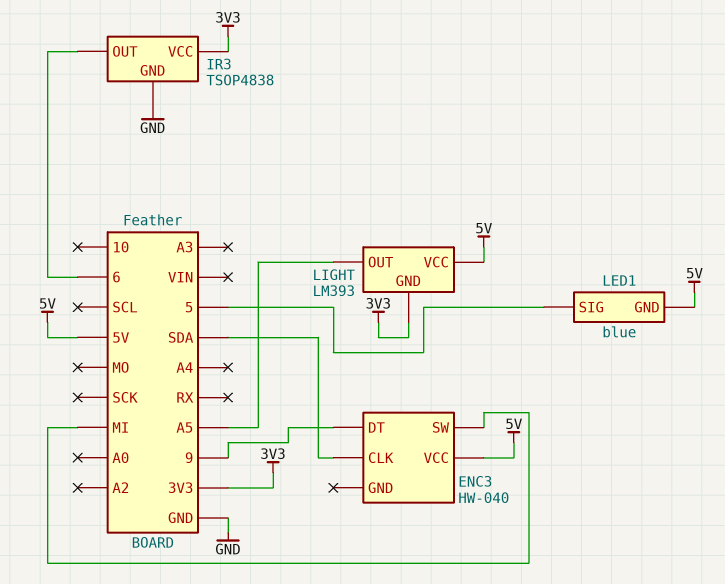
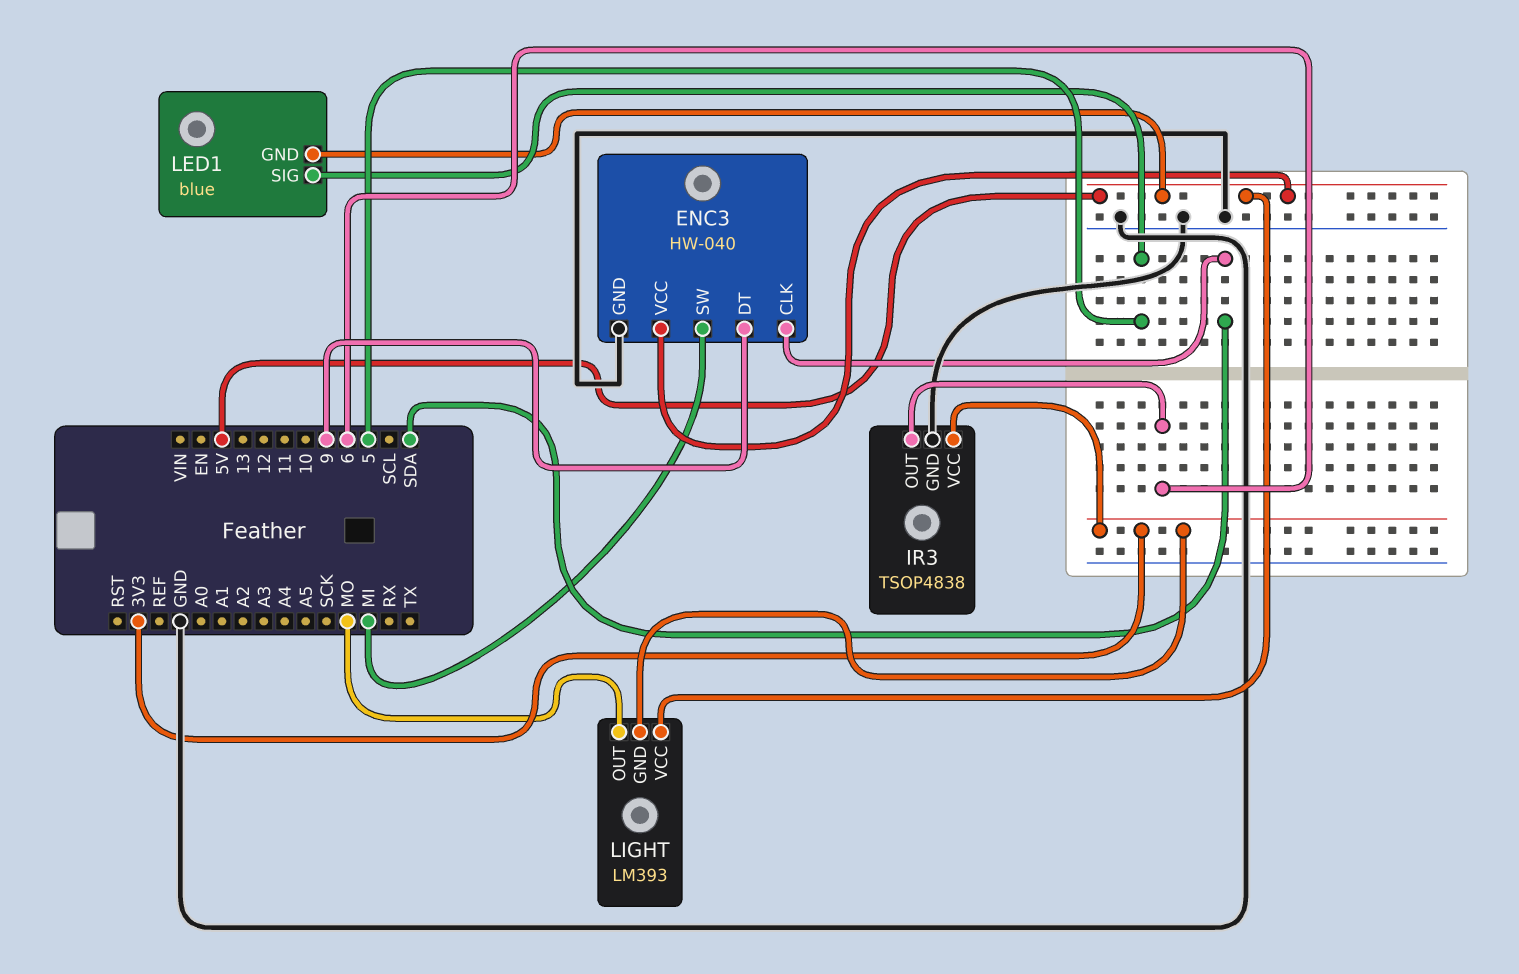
ENC3 pin GND: none -> GND
LIGHT pin OUT: A5 -> MO

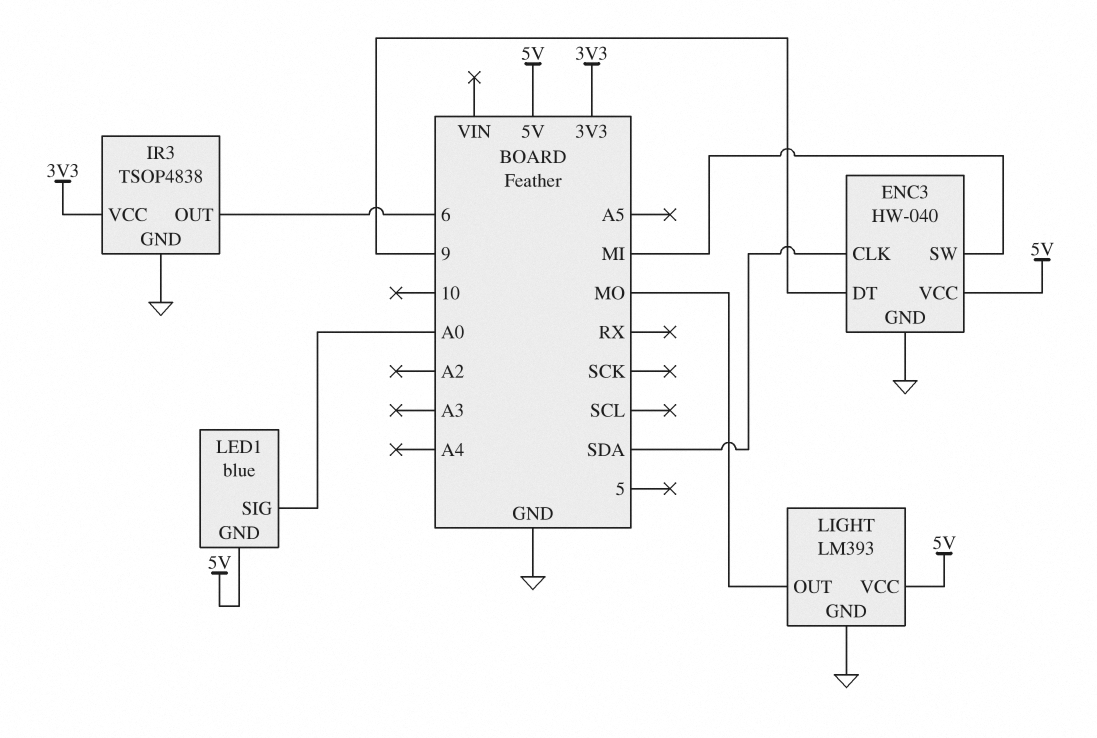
LED1 pin SIG: 5 -> A0
LIGHT pin GND: 3V3 -> GND

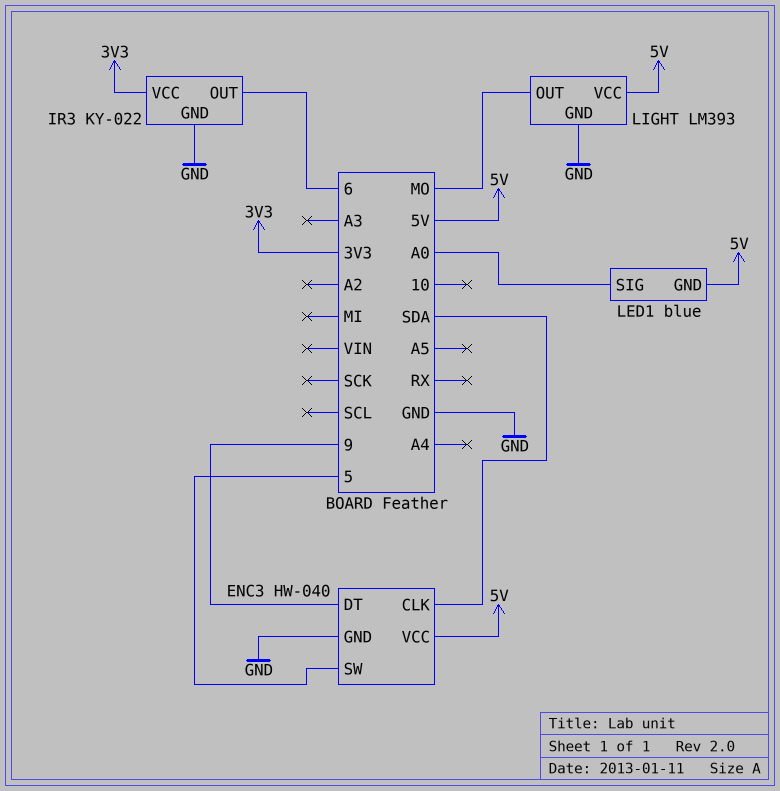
ENC3 pin SW: MI -> 5
IR3: TSOP4838 -> KY-022

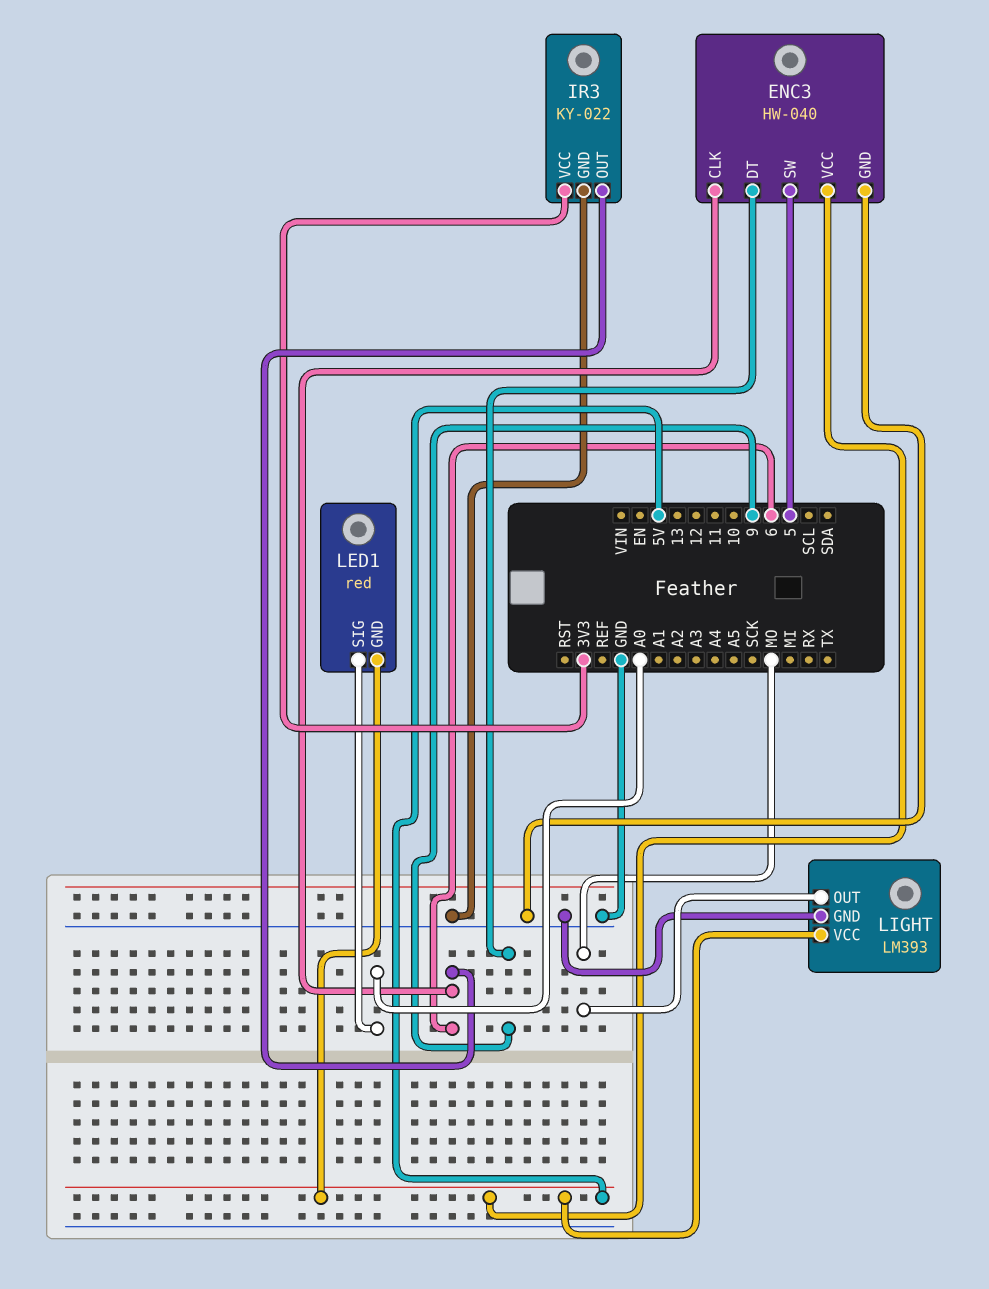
ENC3 pin CLK: SDA -> 6
LED1: blue -> red

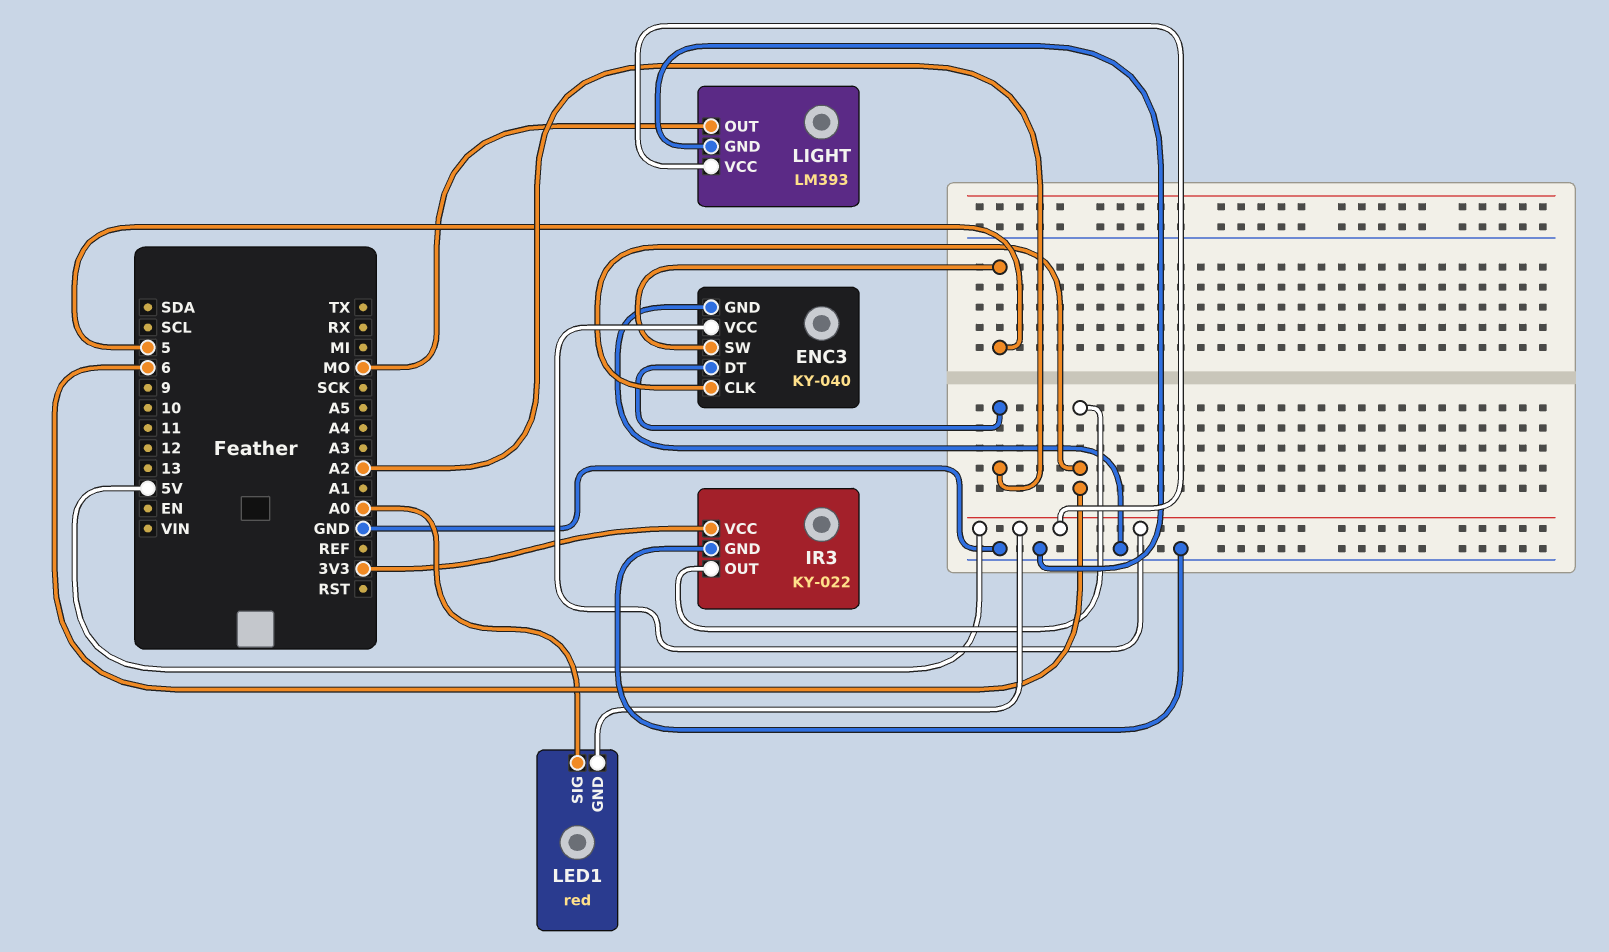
ENC3: HW-040 -> KY-040
ENC3 pin DT: 9 -> A2

